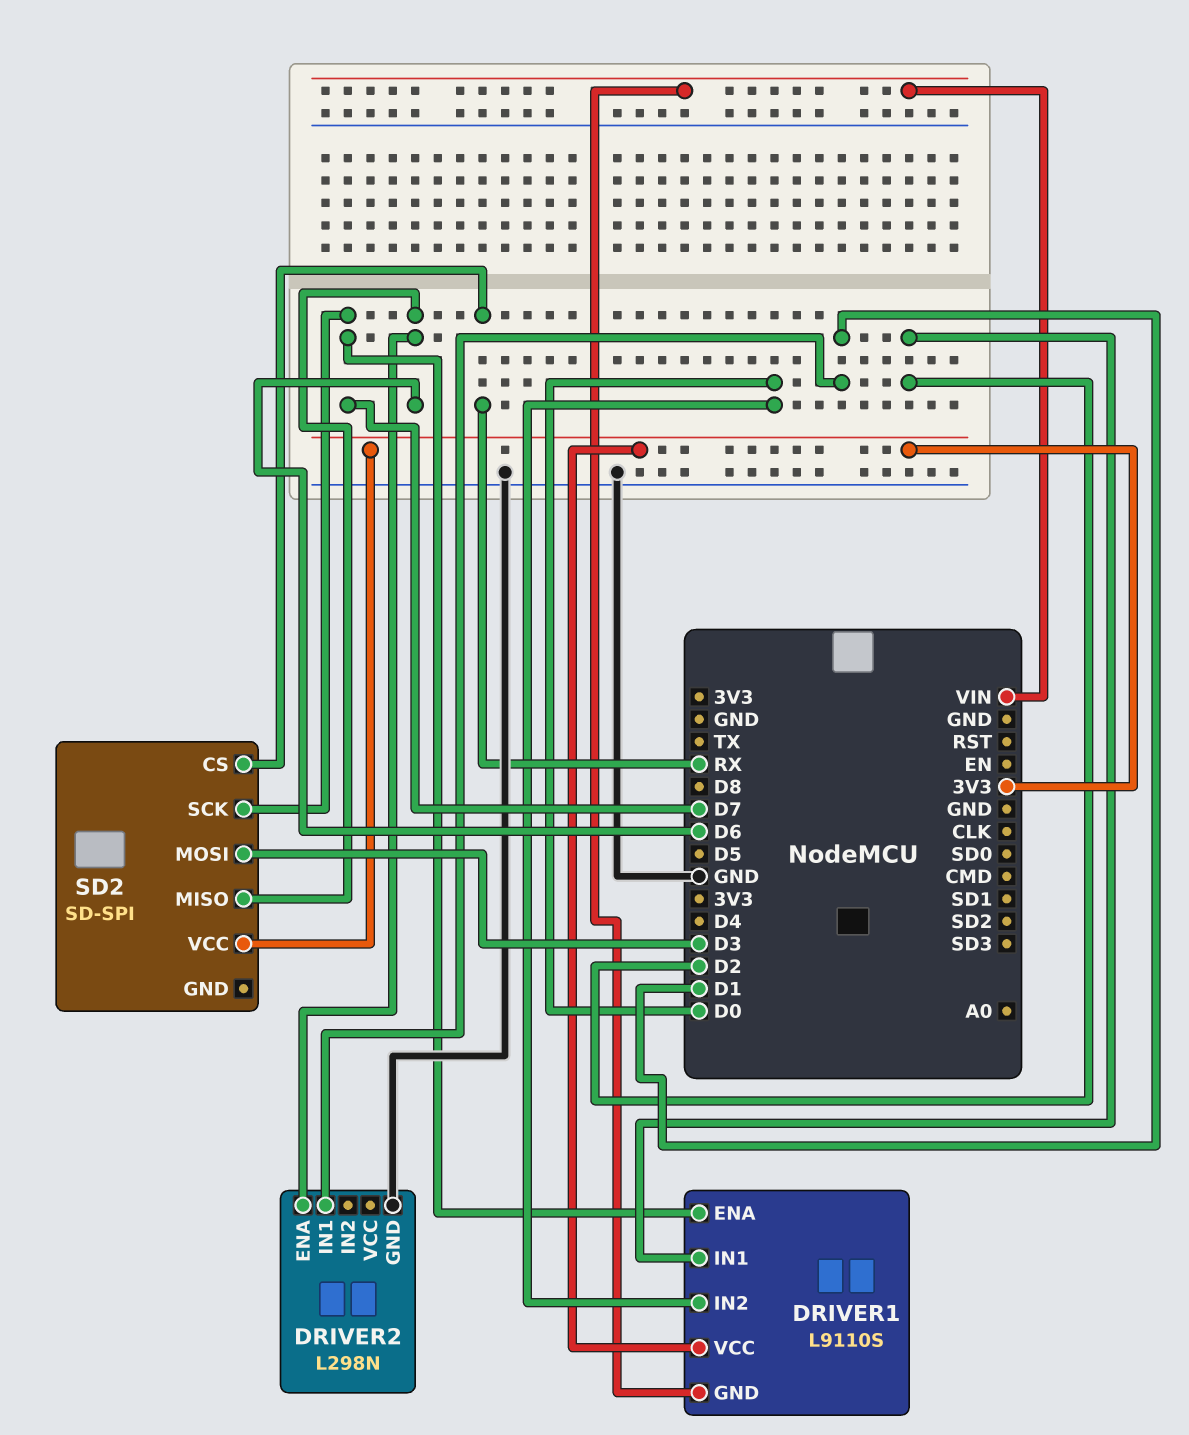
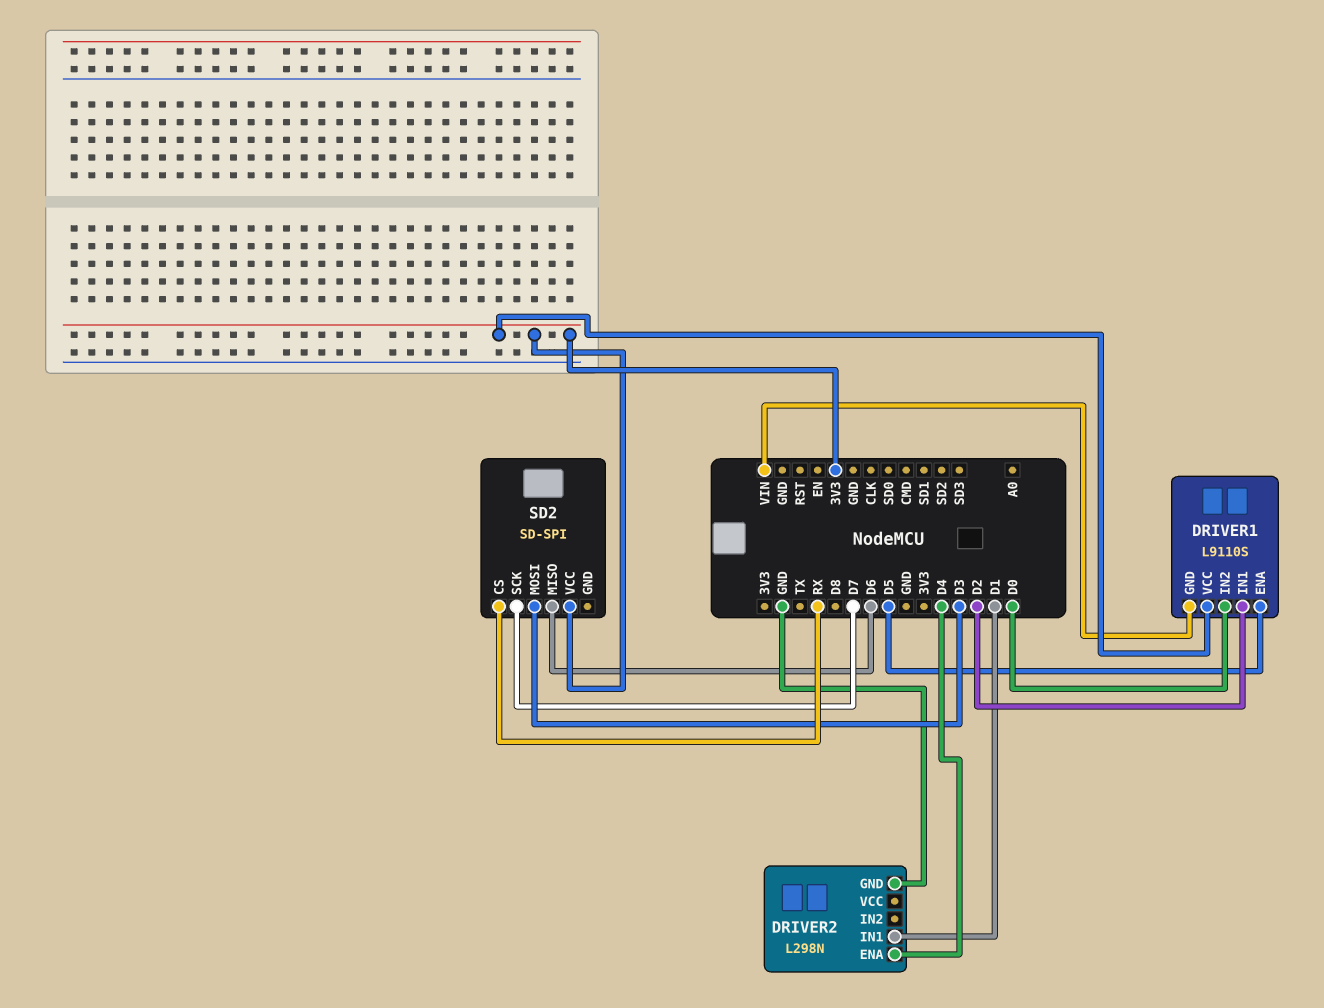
DRIVER1 pin ENA: D7 -> D5
DRIVER2 pin ENA: D6 -> D4

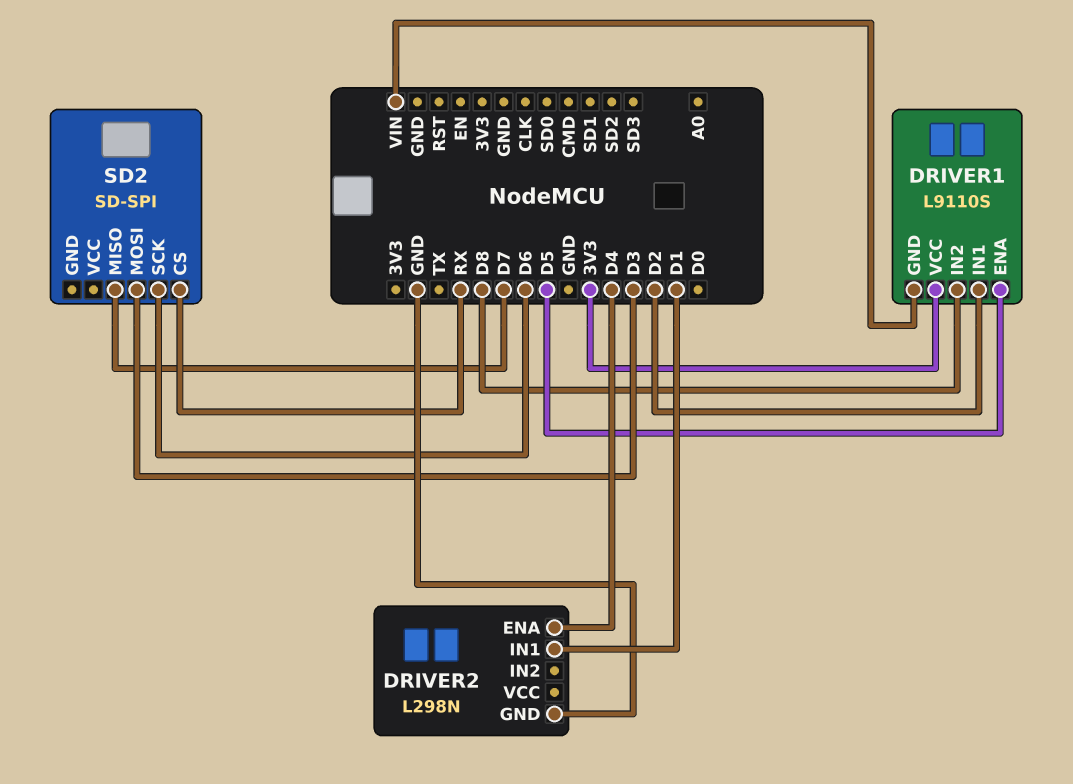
DRIVER1 pin IN2: D0 -> D8
SD2 pin MISO: D6 -> D7
SD2 pin SCK: D7 -> D6
SD2 pin VCC: 3V3 -> none

